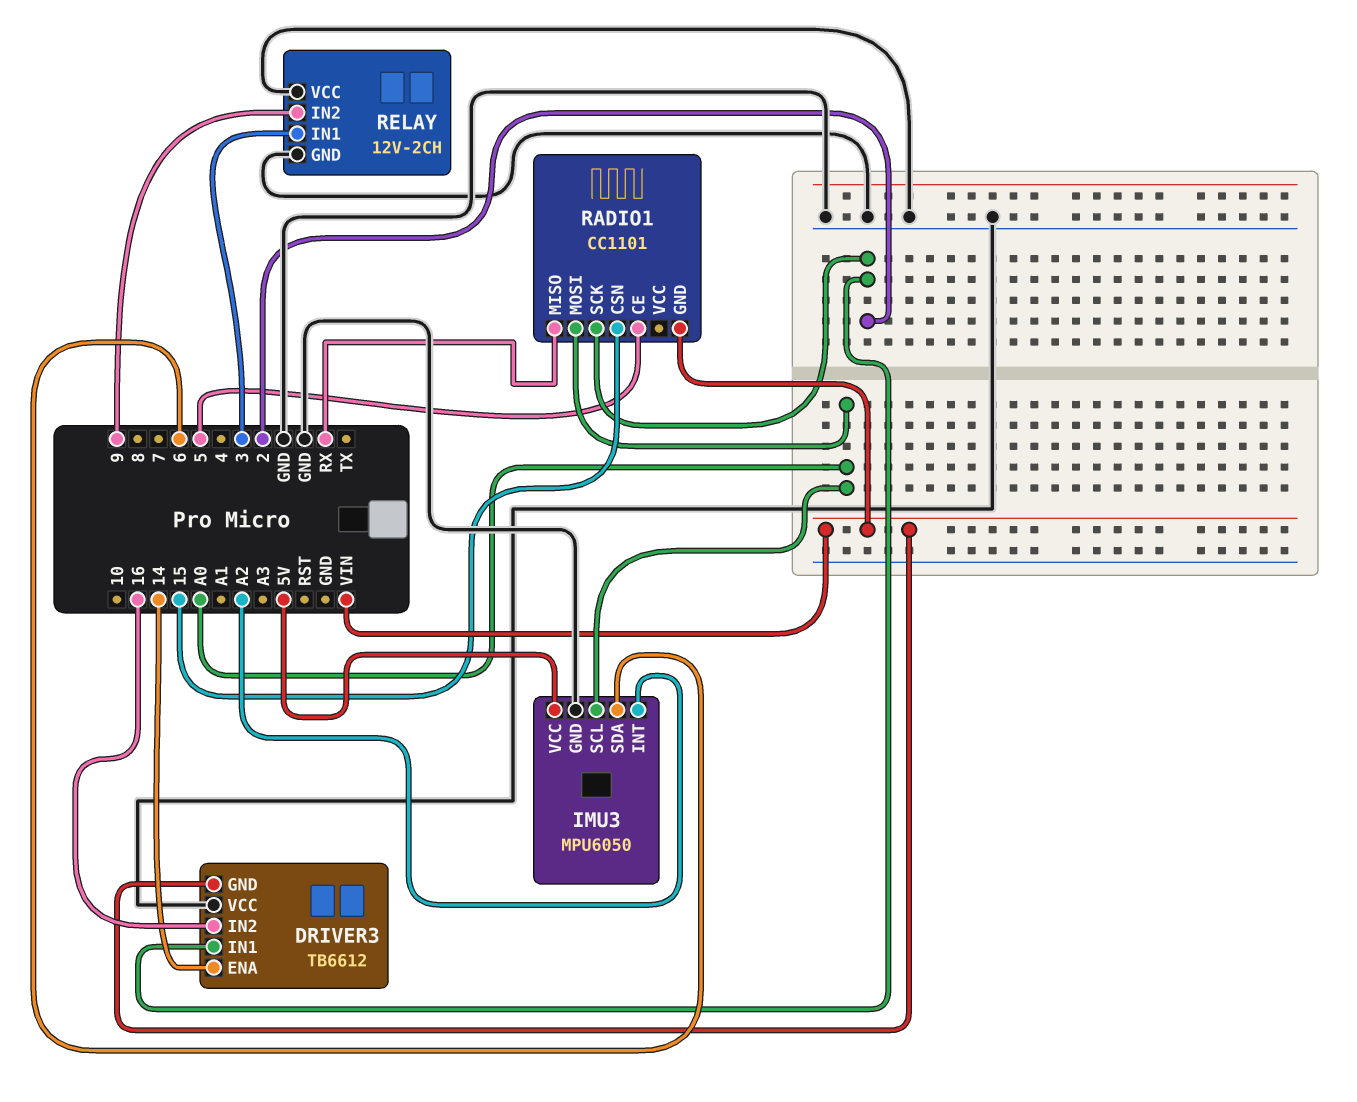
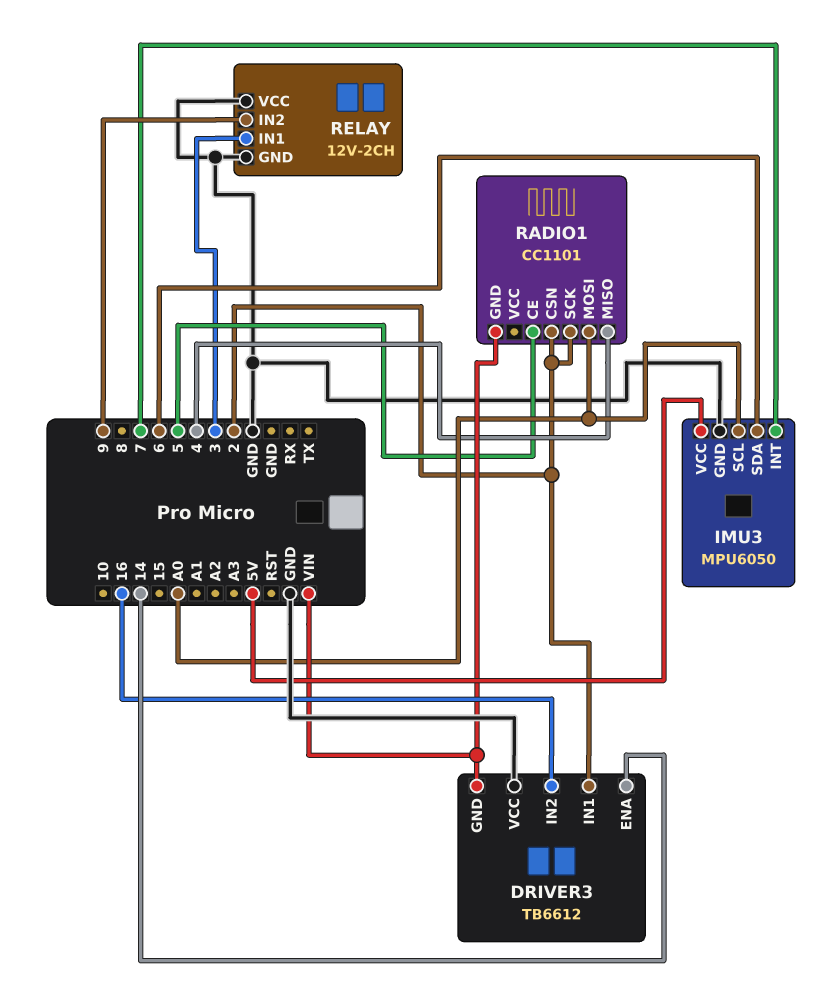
IMU3 pin INT: A2 -> 7
RADIO1 pin CSN: 15 -> 2
RADIO1 pin MISO: RX -> 4

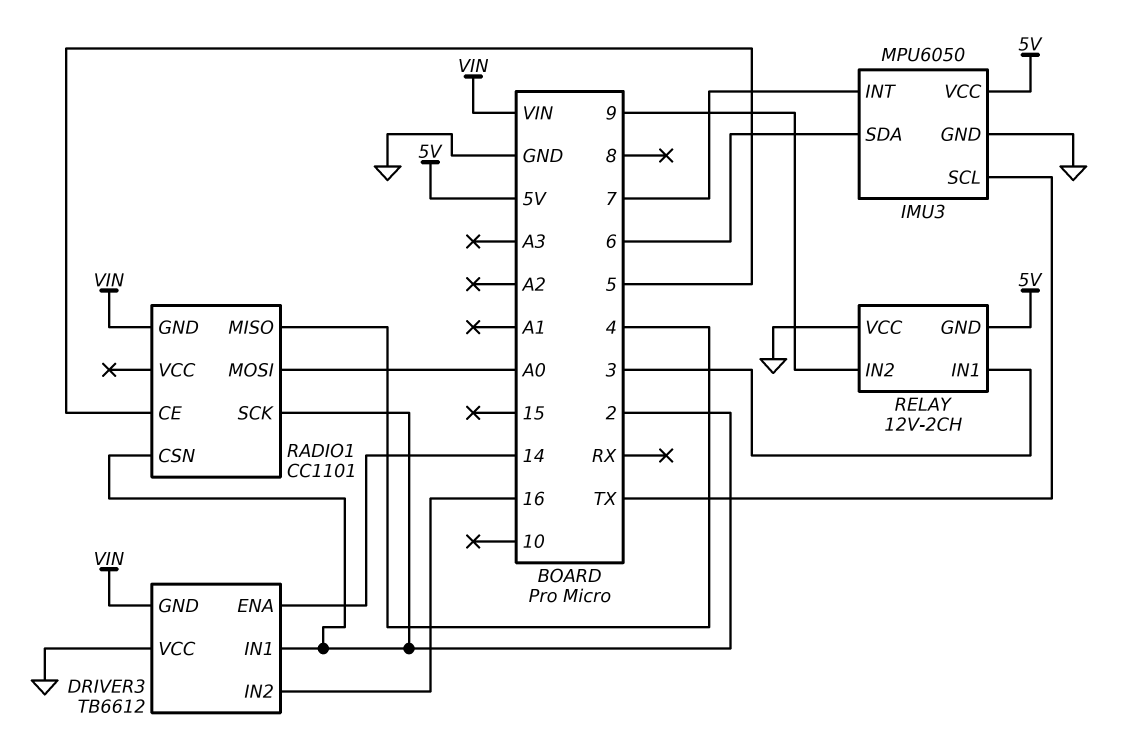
IMU3 pin SCL: A0 -> TX
RELAY pin GND: GND -> 5V

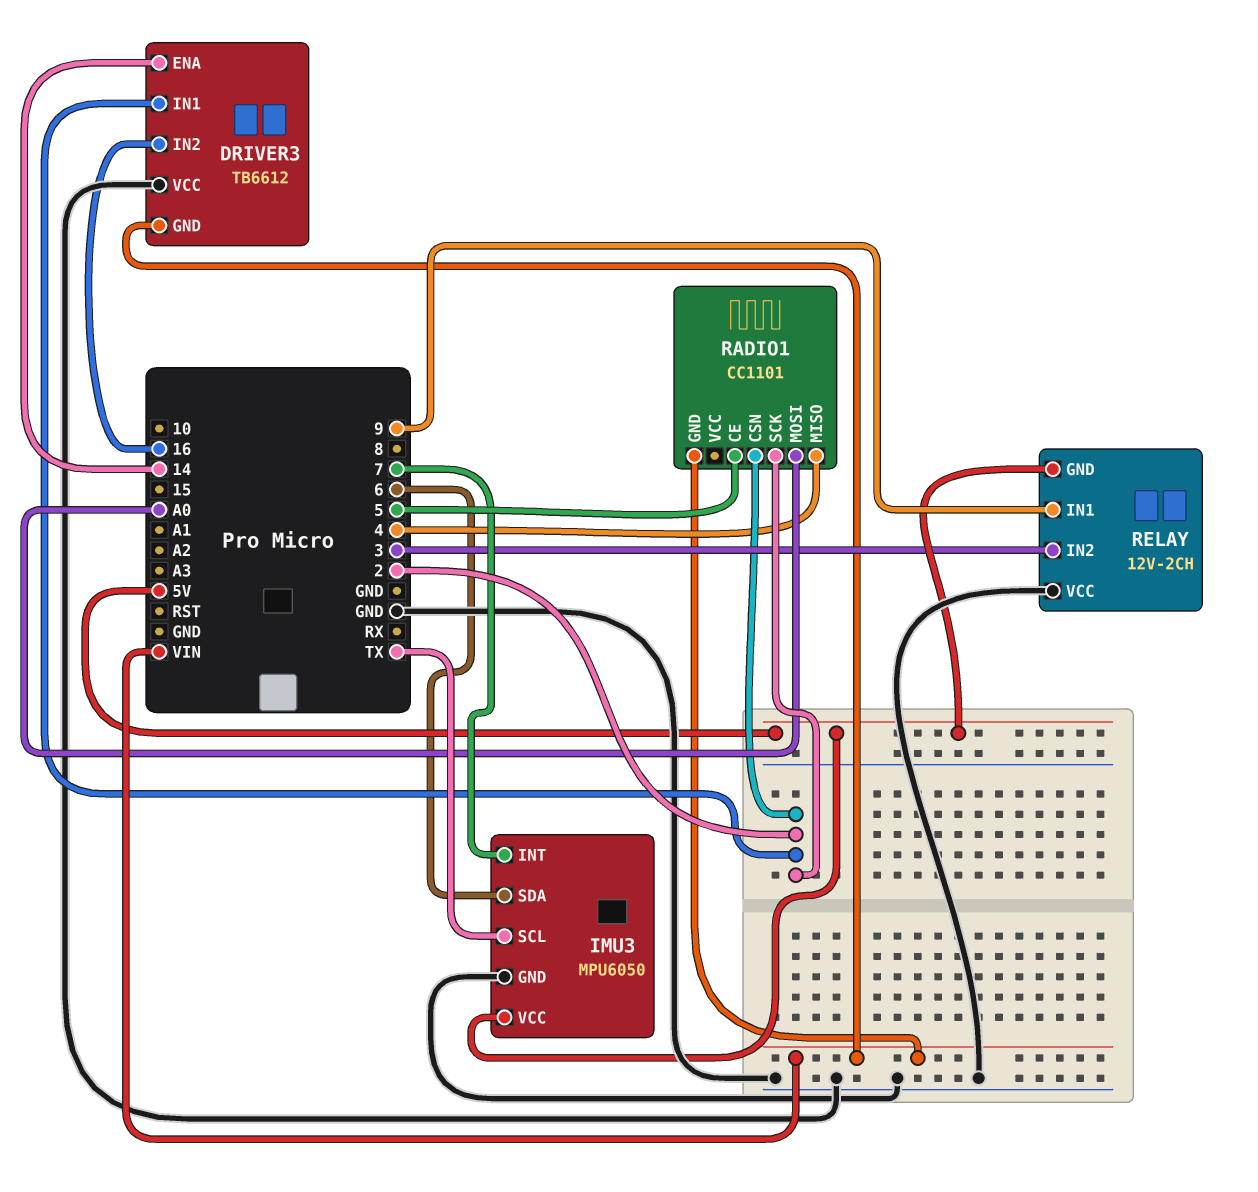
RELAY pin IN1: 3 -> 9
RELAY pin IN2: 9 -> 3

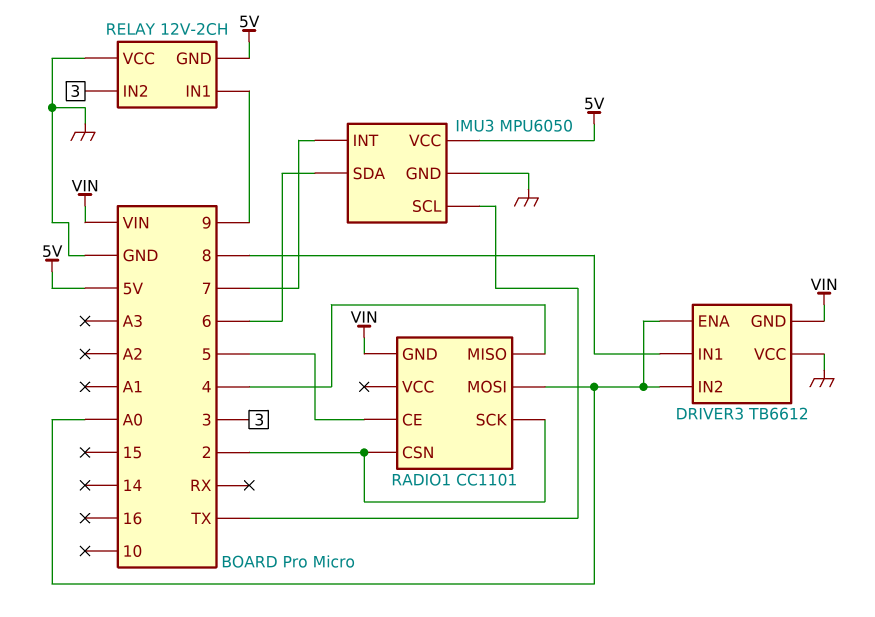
DRIVER3 pin ENA: 14 -> A0
DRIVER3 pin IN1: 2 -> 8
DRIVER3 pin IN2: 16 -> A0

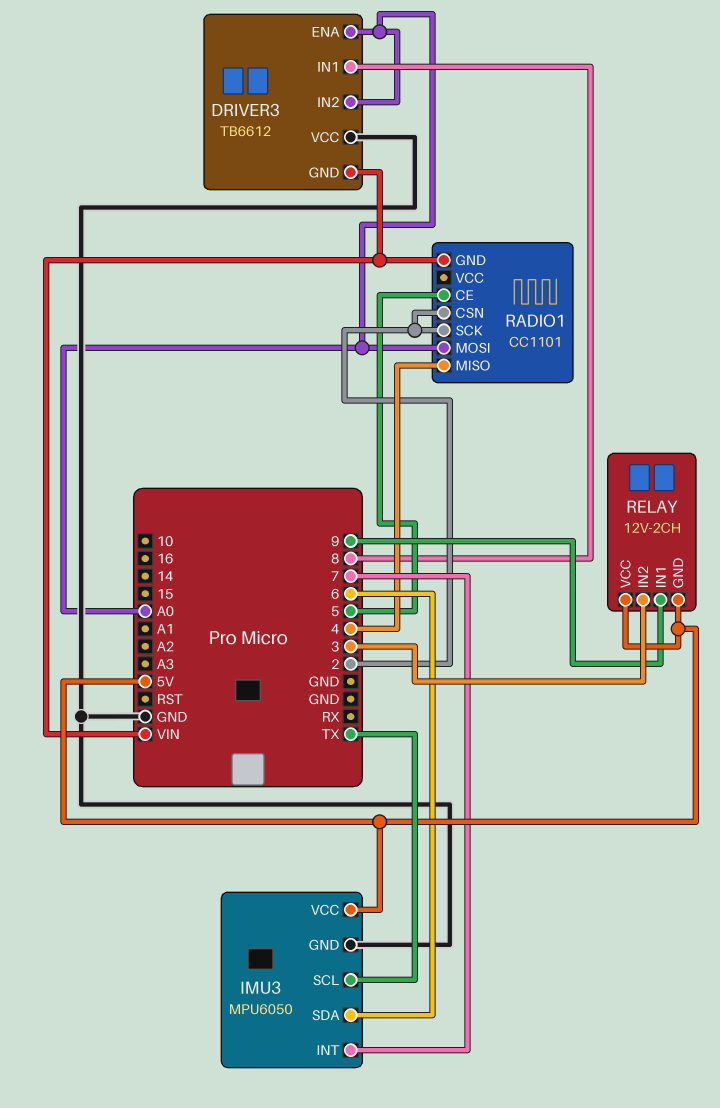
RELAY pin VCC: GND -> 5V

